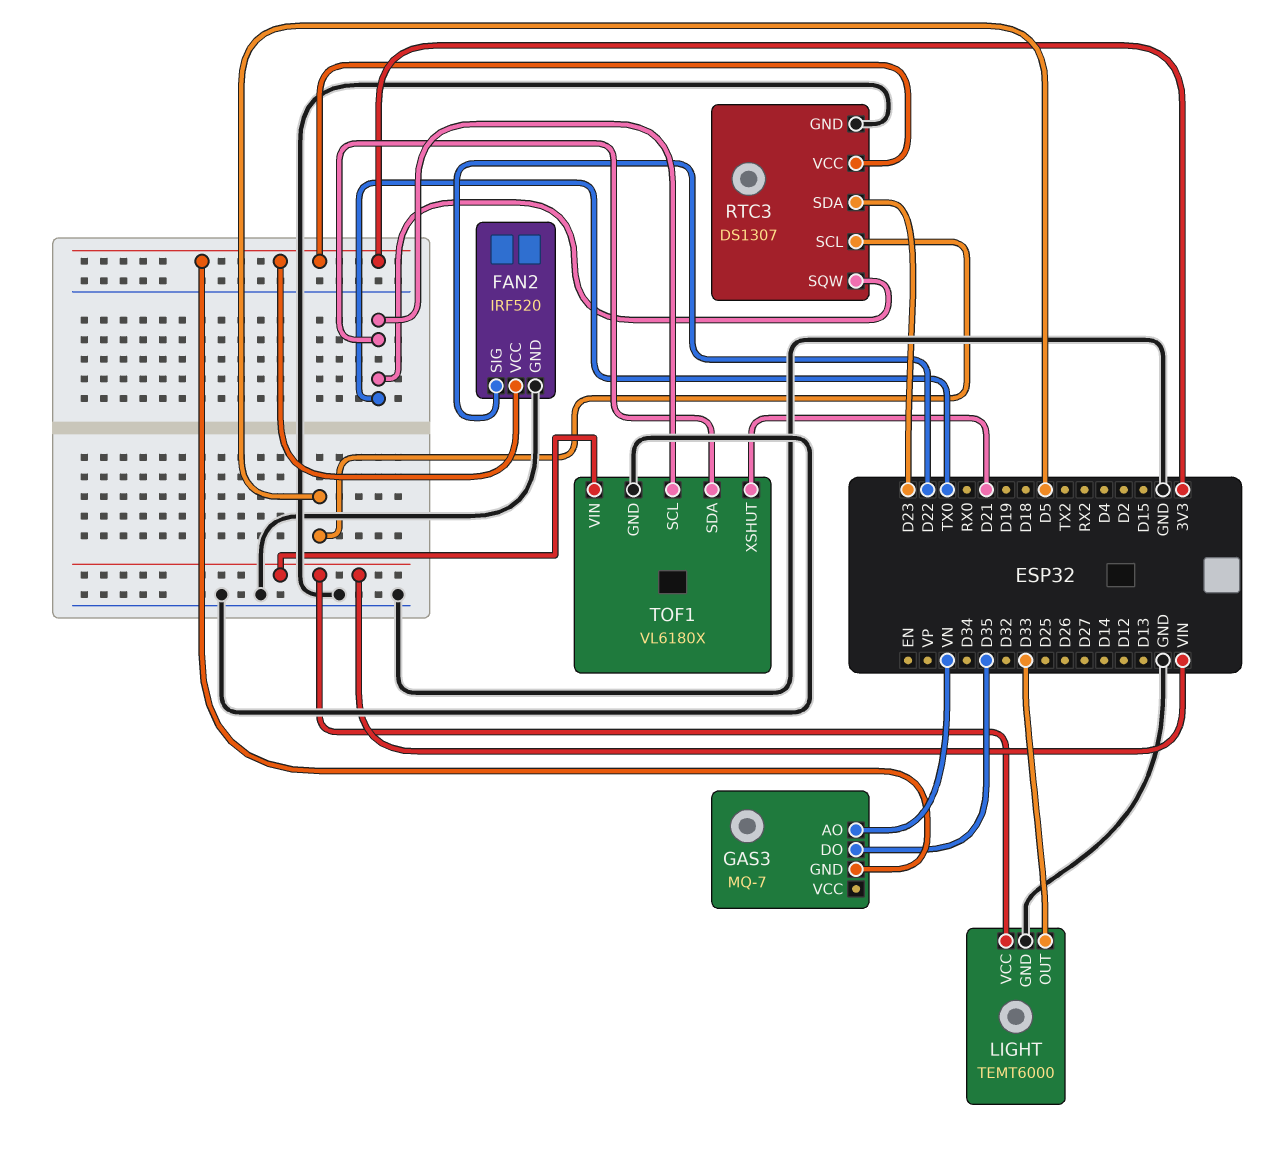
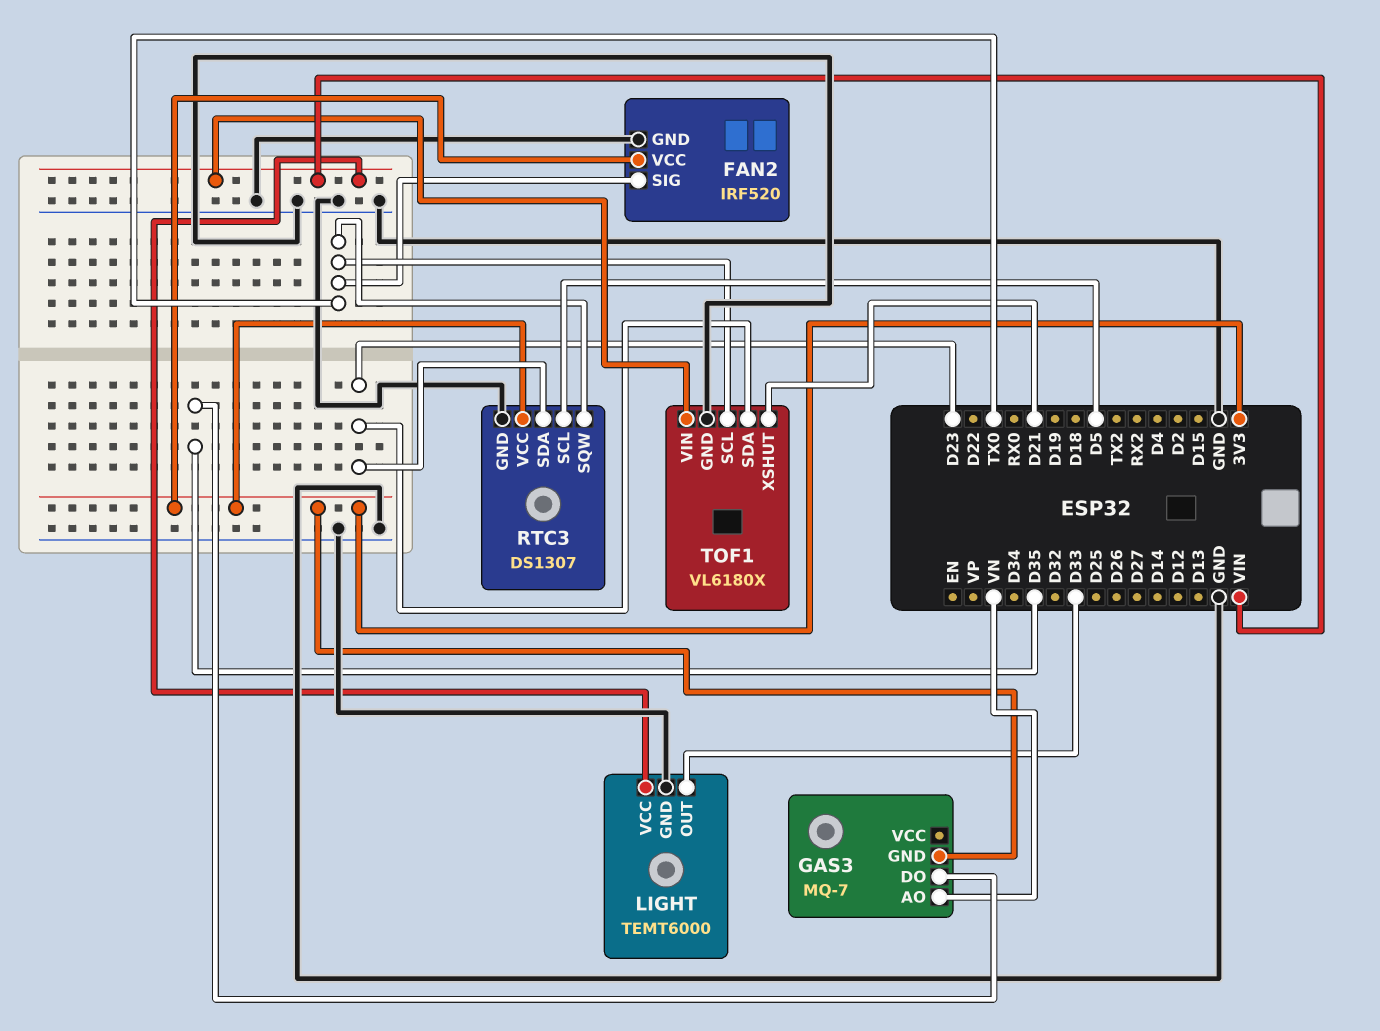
FAN2 pin SIG: D22 -> TX0
TOF1 pin SDA: TX0 -> D23

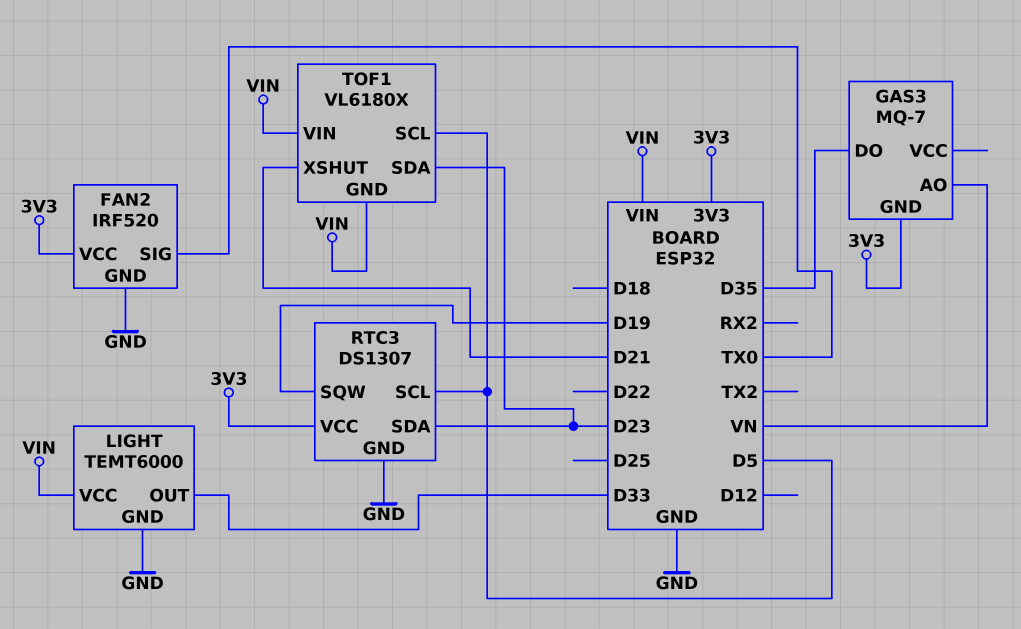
RTC3 pin SQW: TX0 -> D19
TOF1 pin GND: GND -> VIN
TOF1 pin SCL: TX0 -> D5

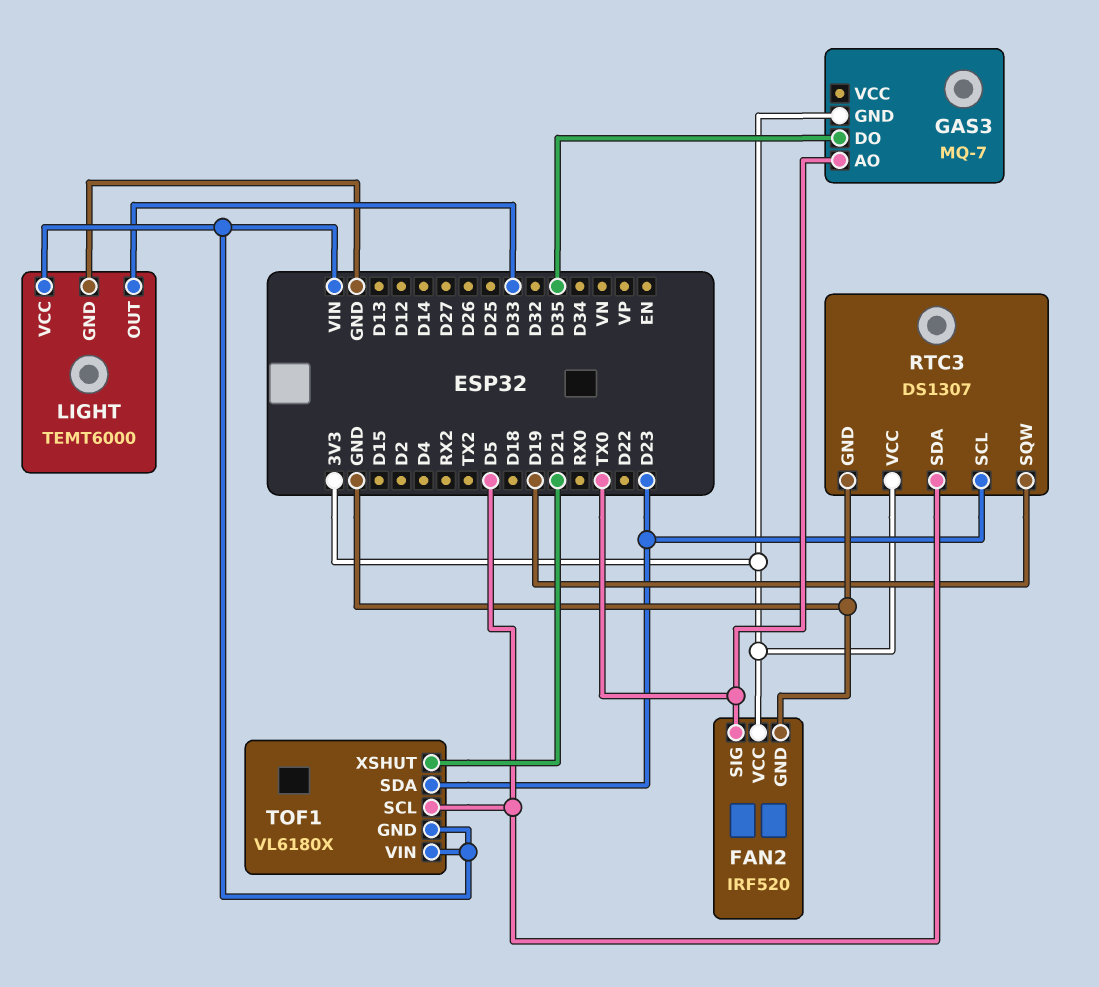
GAS3 pin AO: VN -> TX0
RTC3 pin SCL: D5 -> D23
RTC3 pin SDA: D23 -> D5

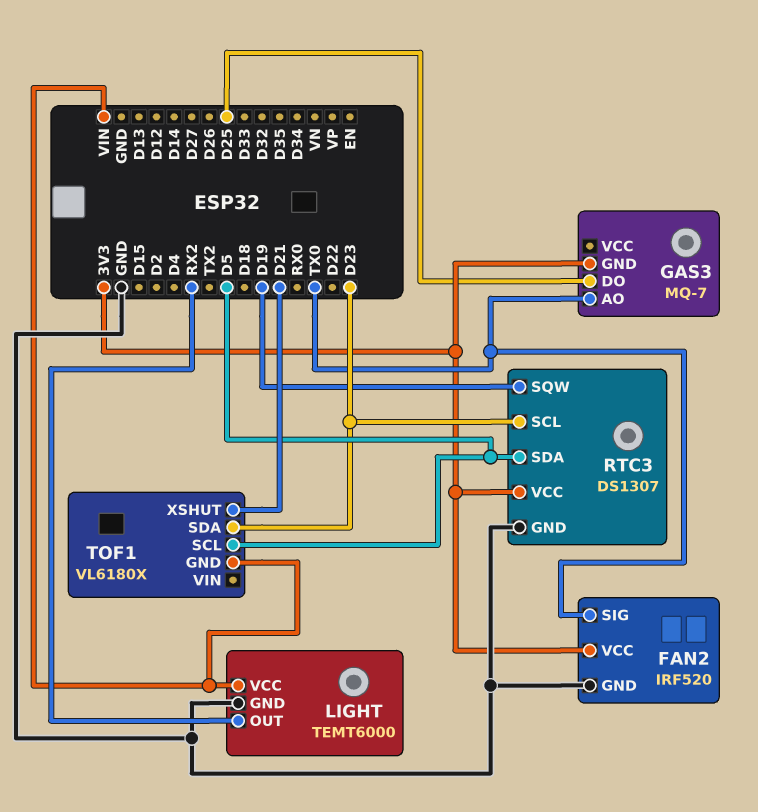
GAS3 pin DO: D35 -> D25
LIGHT pin OUT: D33 -> RX2
TOF1 pin VIN: VIN -> none

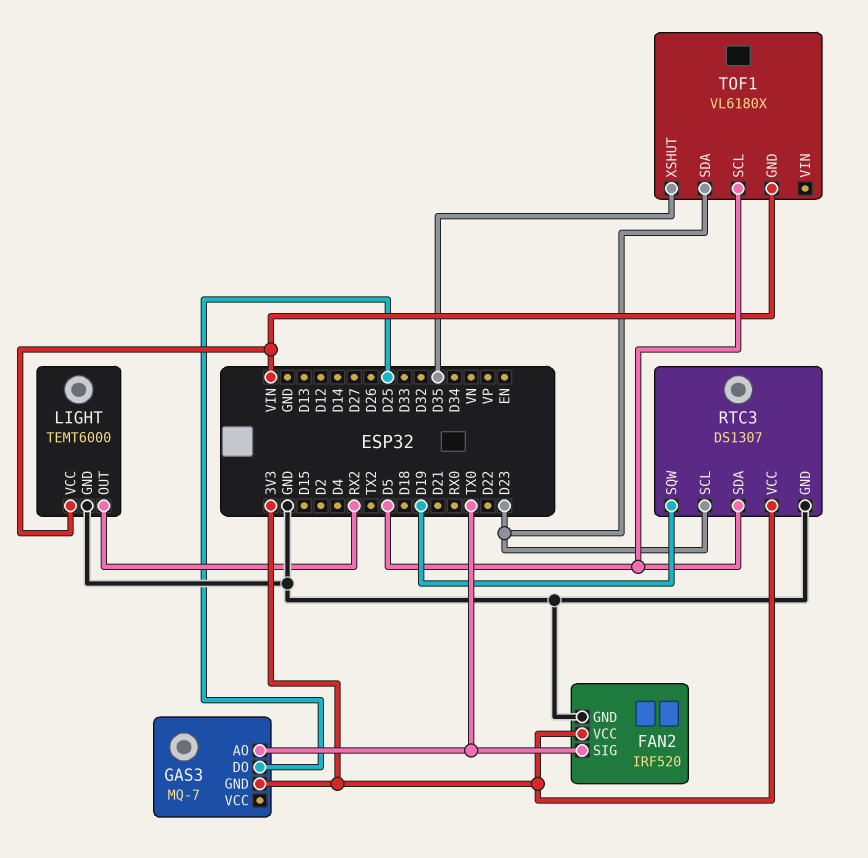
TOF1 pin XSHUT: D21 -> D35

